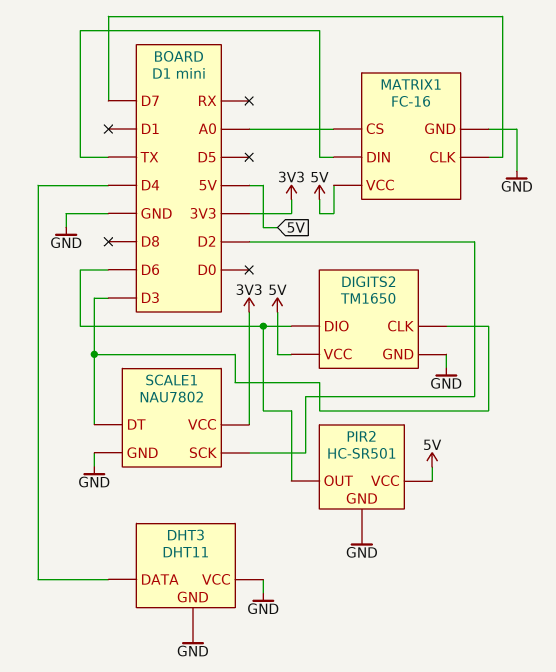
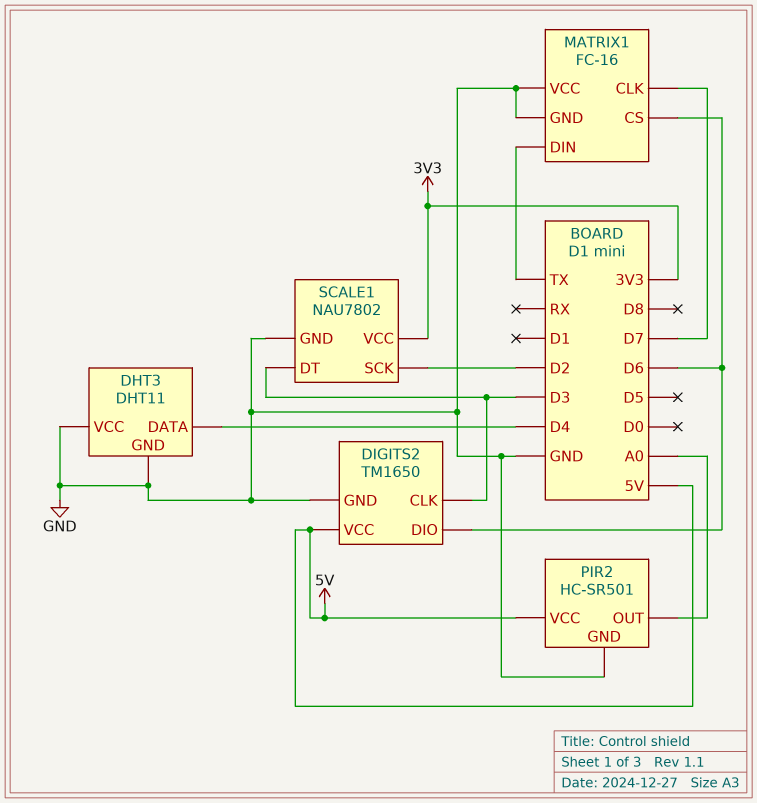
MATRIX1 pin CS: A0 -> D6
MATRIX1 pin VCC: 5V -> GND
PIR2 pin OUT: D6 -> A0

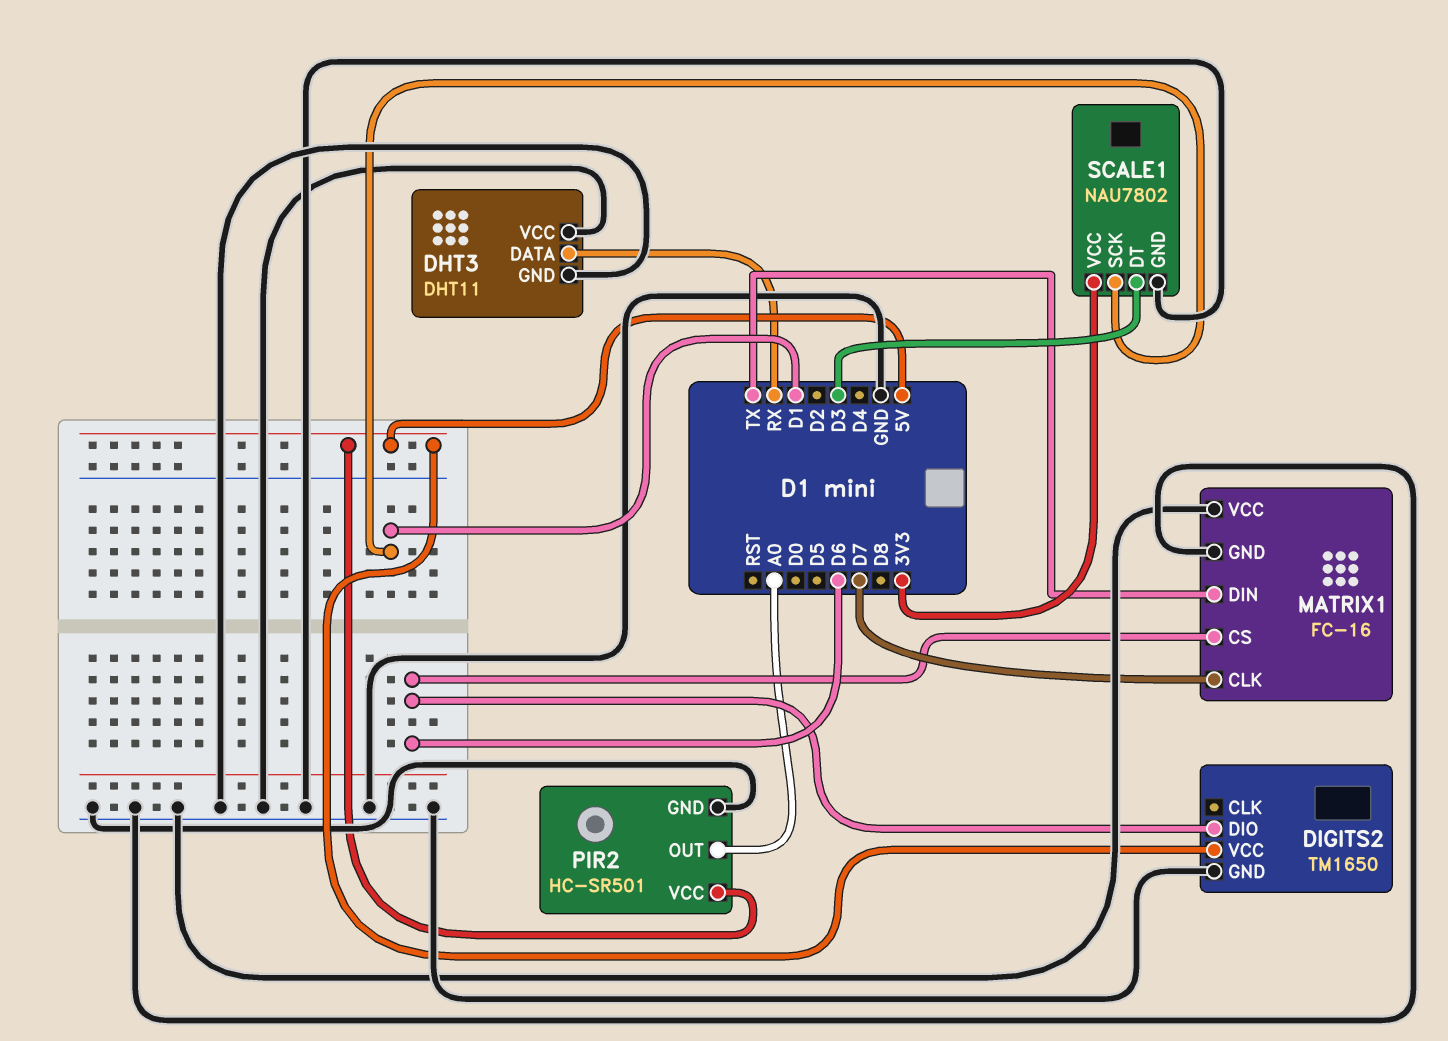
DHT3 pin DATA: D4 -> RX
DIGITS2 pin CLK: D3 -> none
SCALE1 pin SCK: D2 -> D1

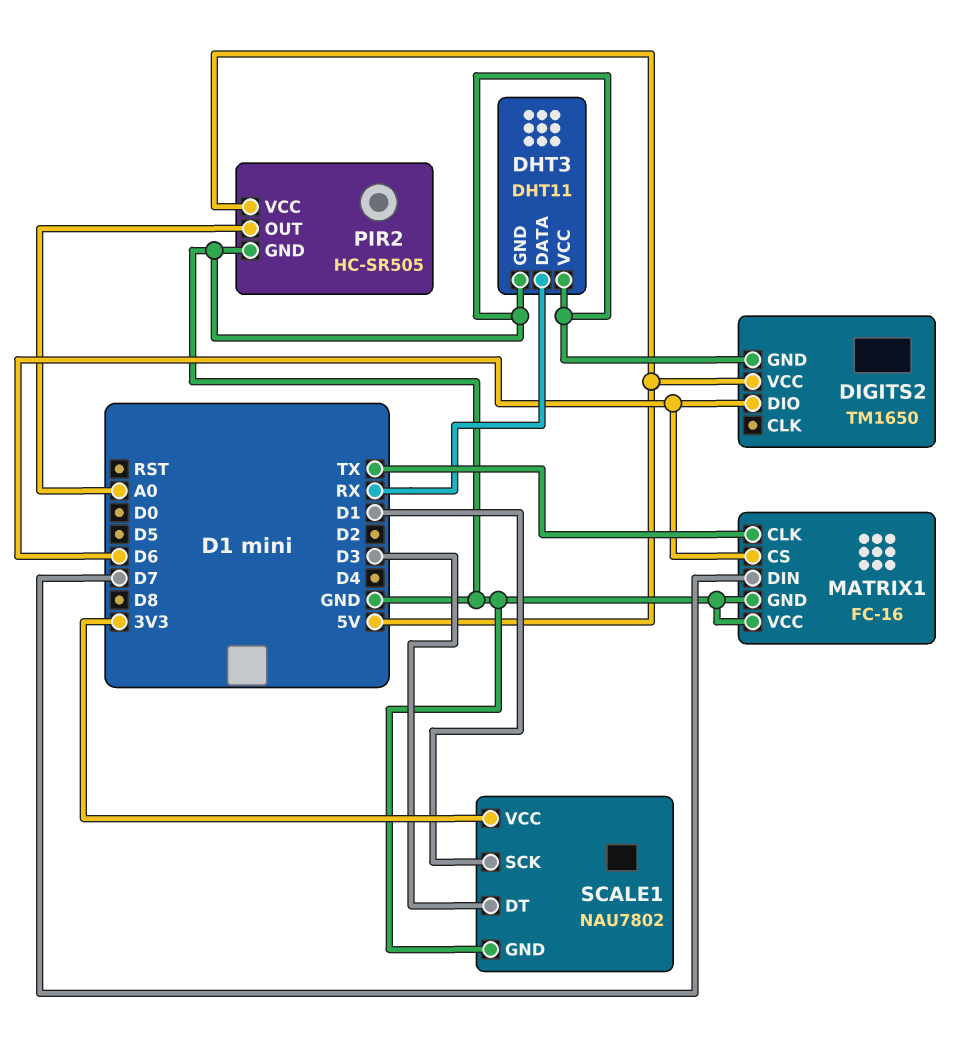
MATRIX1 pin CLK: D7 -> TX
MATRIX1 pin DIN: TX -> D7
PIR2: HC-SR501 -> HC-SR505

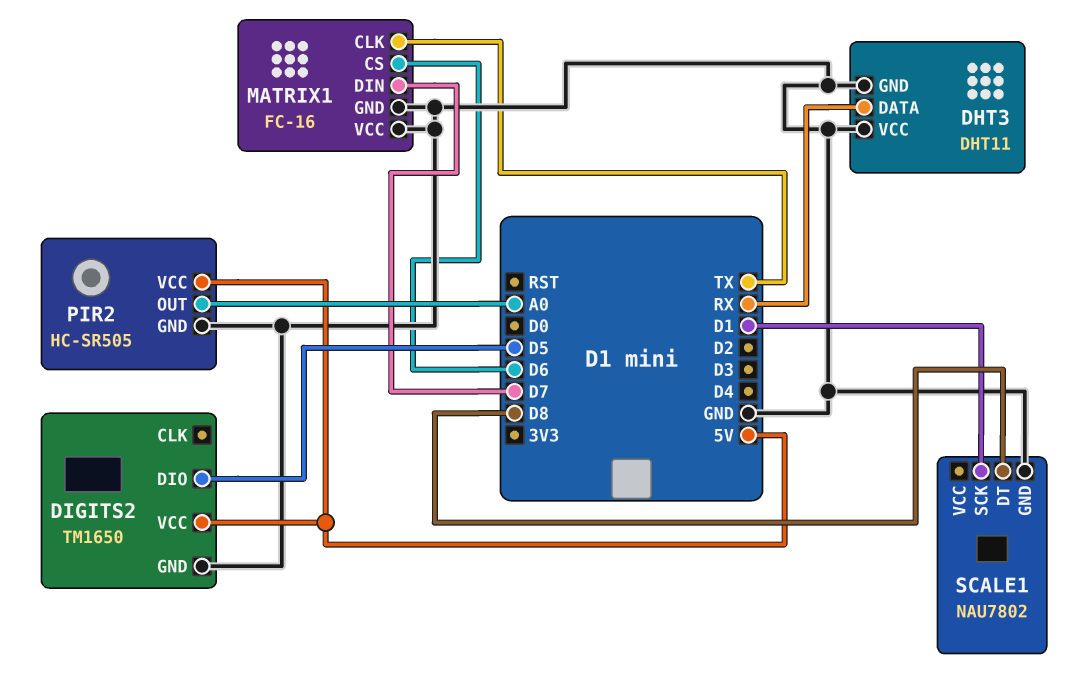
DIGITS2 pin DIO: D6 -> D5
SCALE1 pin DT: D3 -> D8
SCALE1 pin VCC: 3V3 -> none

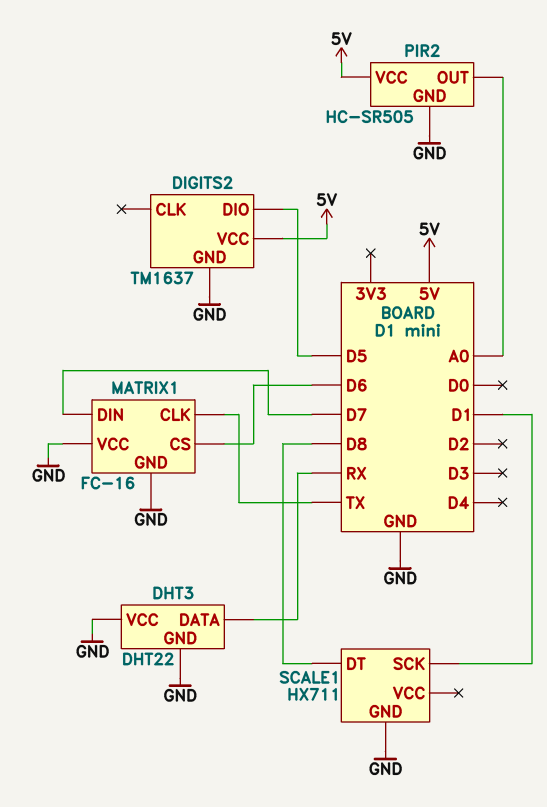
DHT3: DHT11 -> DHT22
DIGITS2: TM1650 -> TM1637
SCALE1: NAU7802 -> HX711

